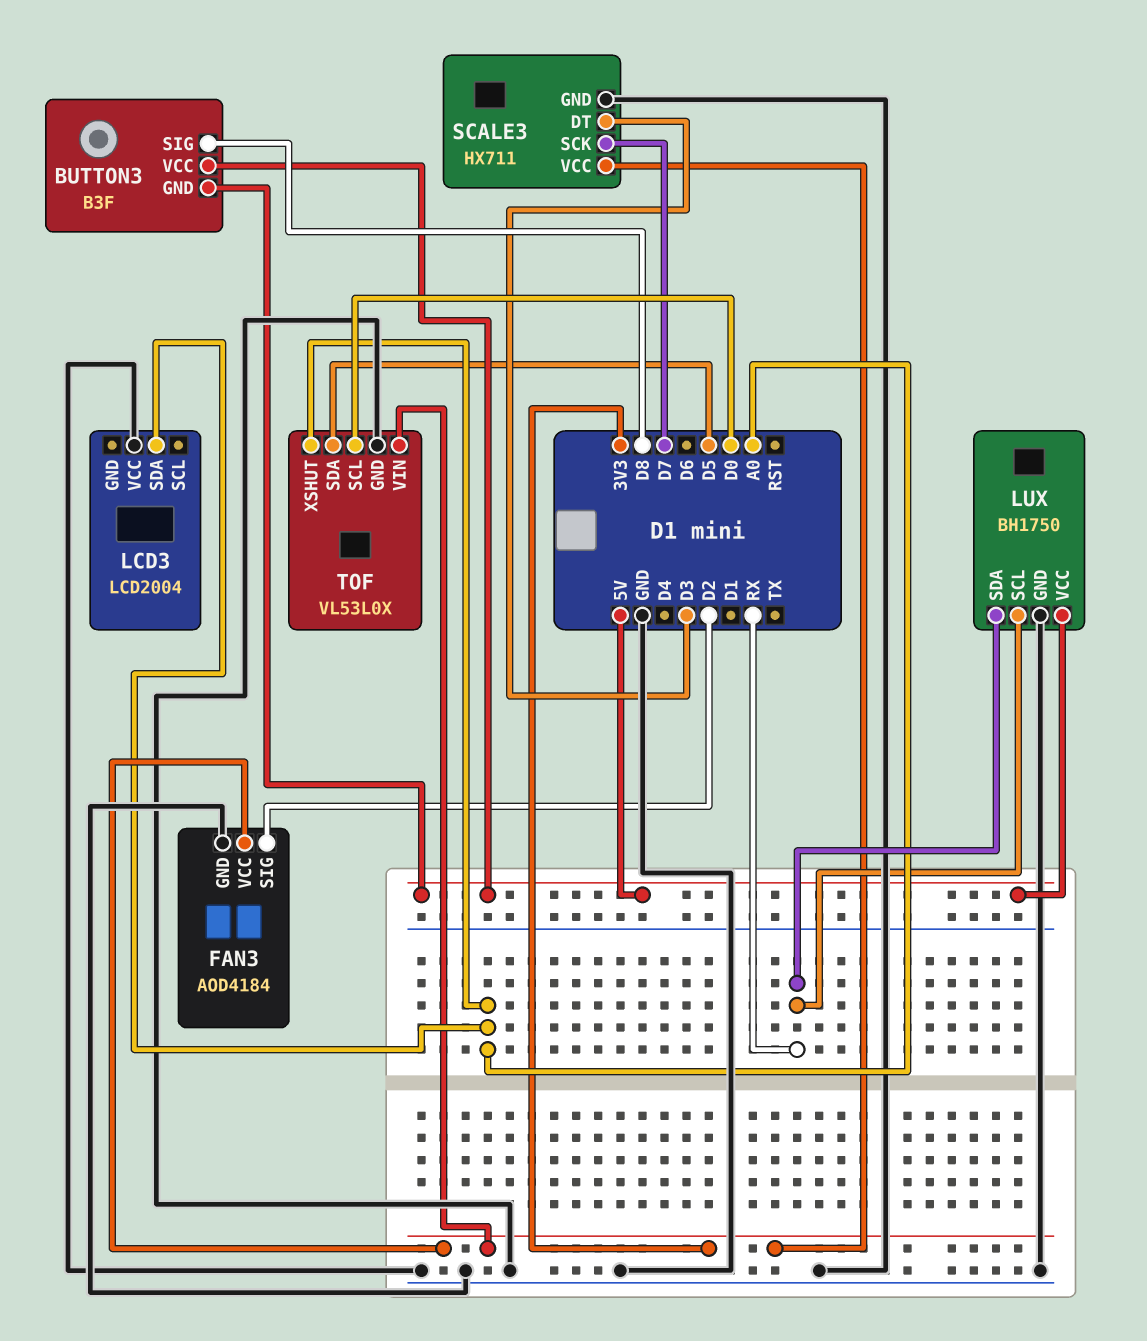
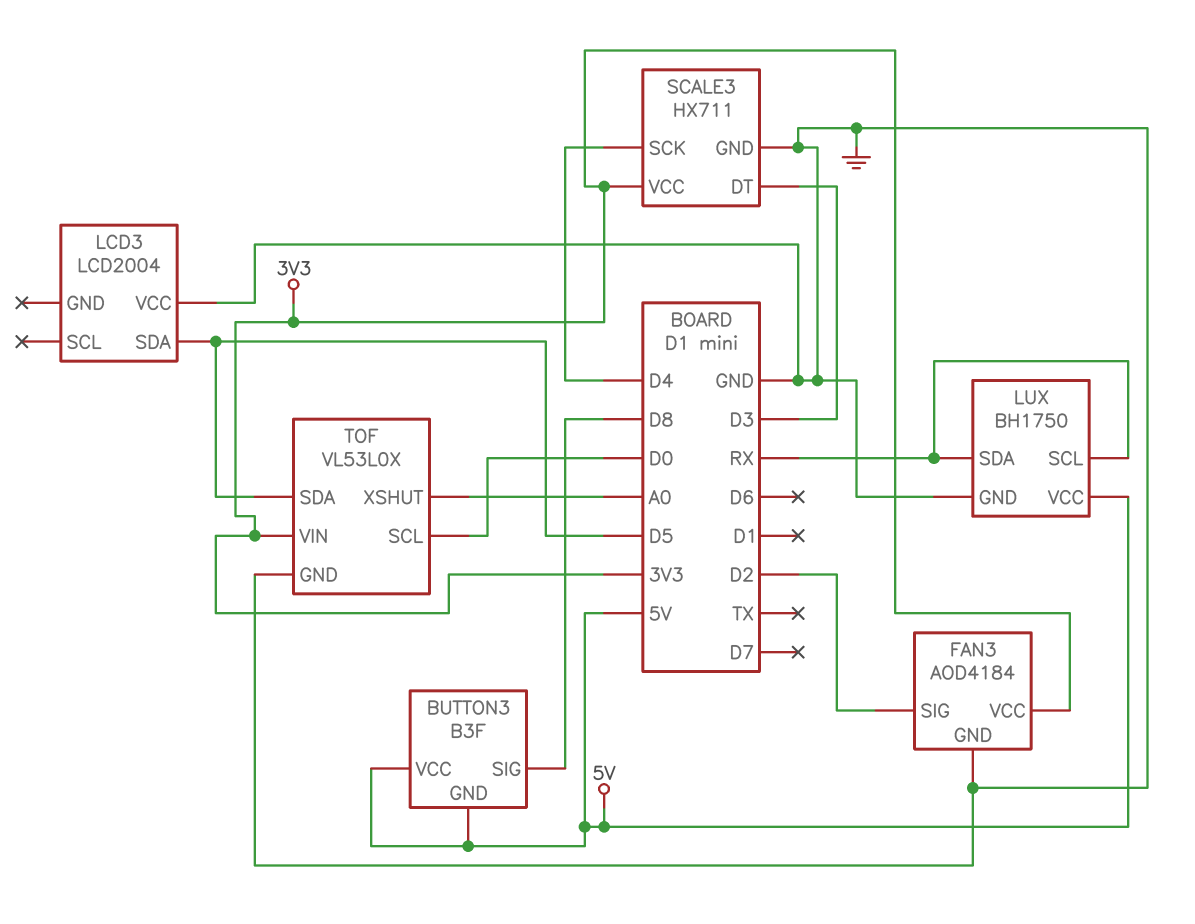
LCD3 pin SDA: A0 -> D5
SCALE3 pin SCK: D7 -> D4

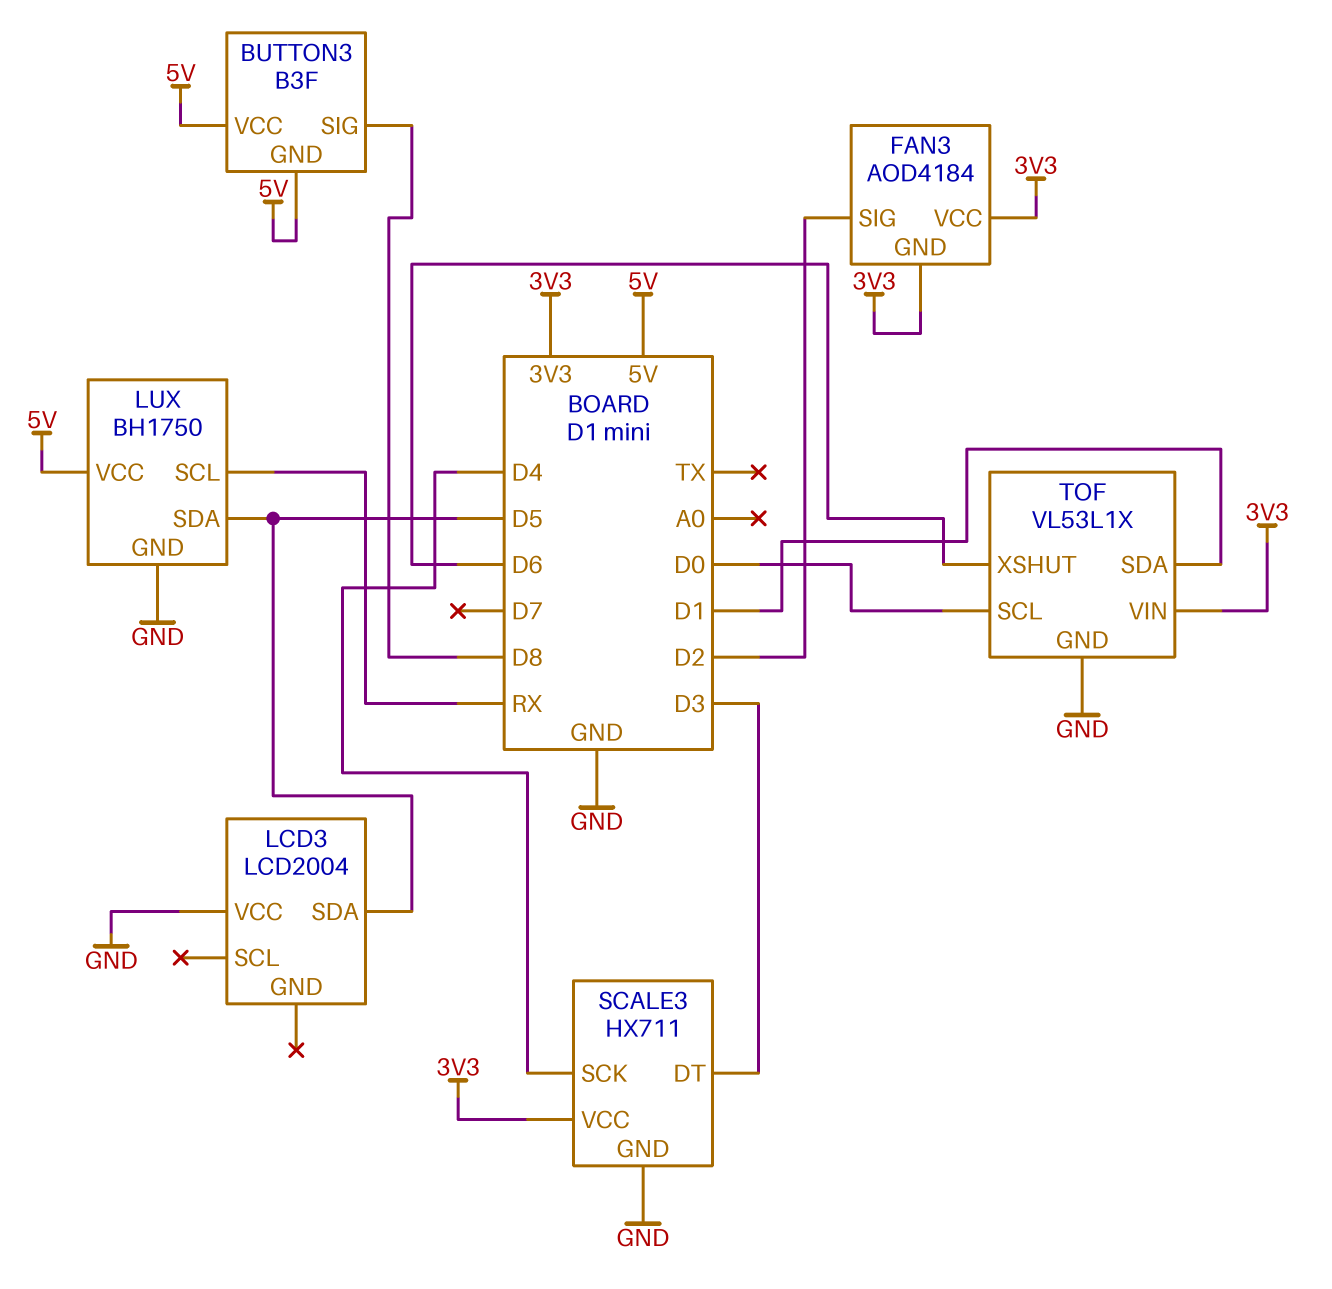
FAN3 pin GND: GND -> 3V3
LUX pin SDA: RX -> D5
TOF: VL53L0X -> VL53L1X
TOF pin SDA: D5 -> D1
TOF pin XSHUT: A0 -> D6

